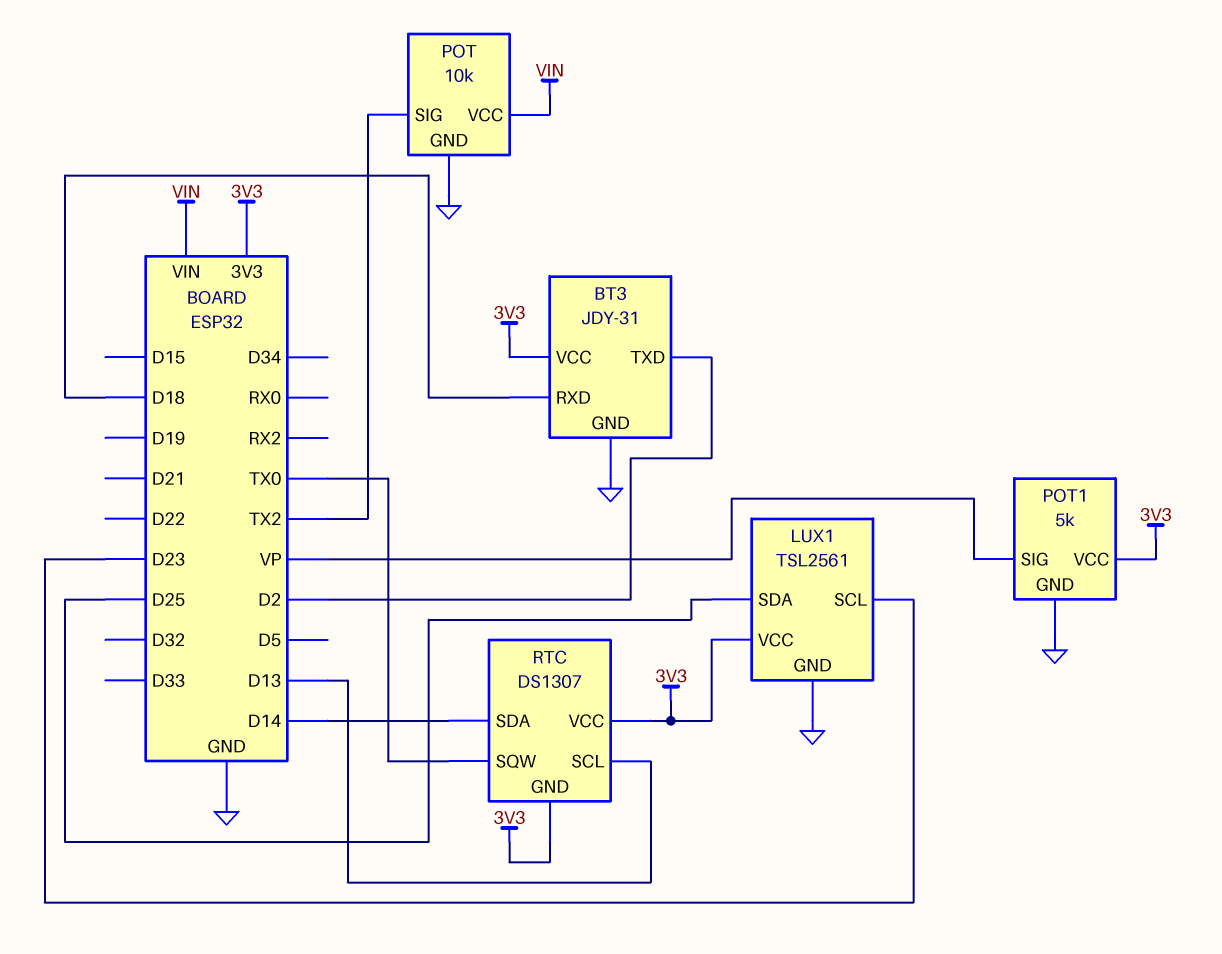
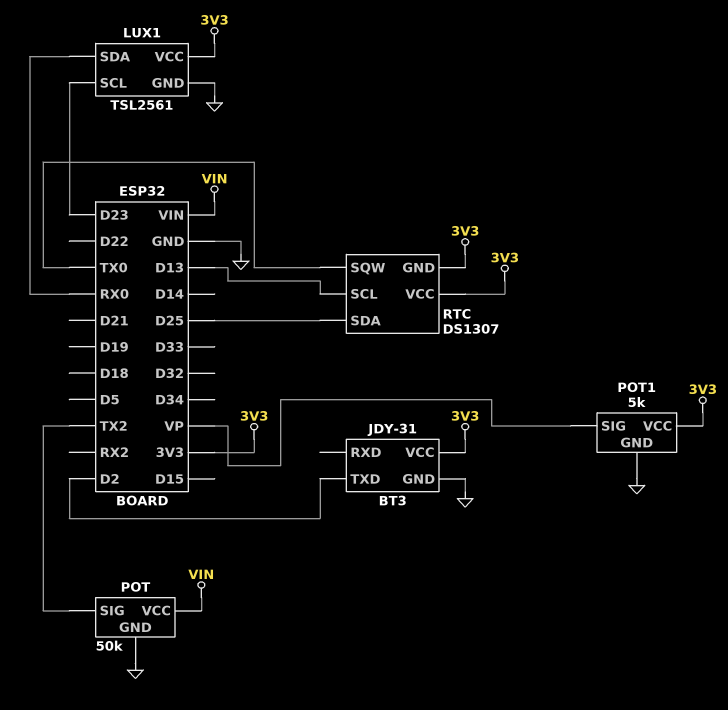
BT3 pin RXD: D18 -> none
LUX1 pin SDA: D25 -> RX0
POT: 10k -> 50k
RTC pin SDA: D14 -> D25

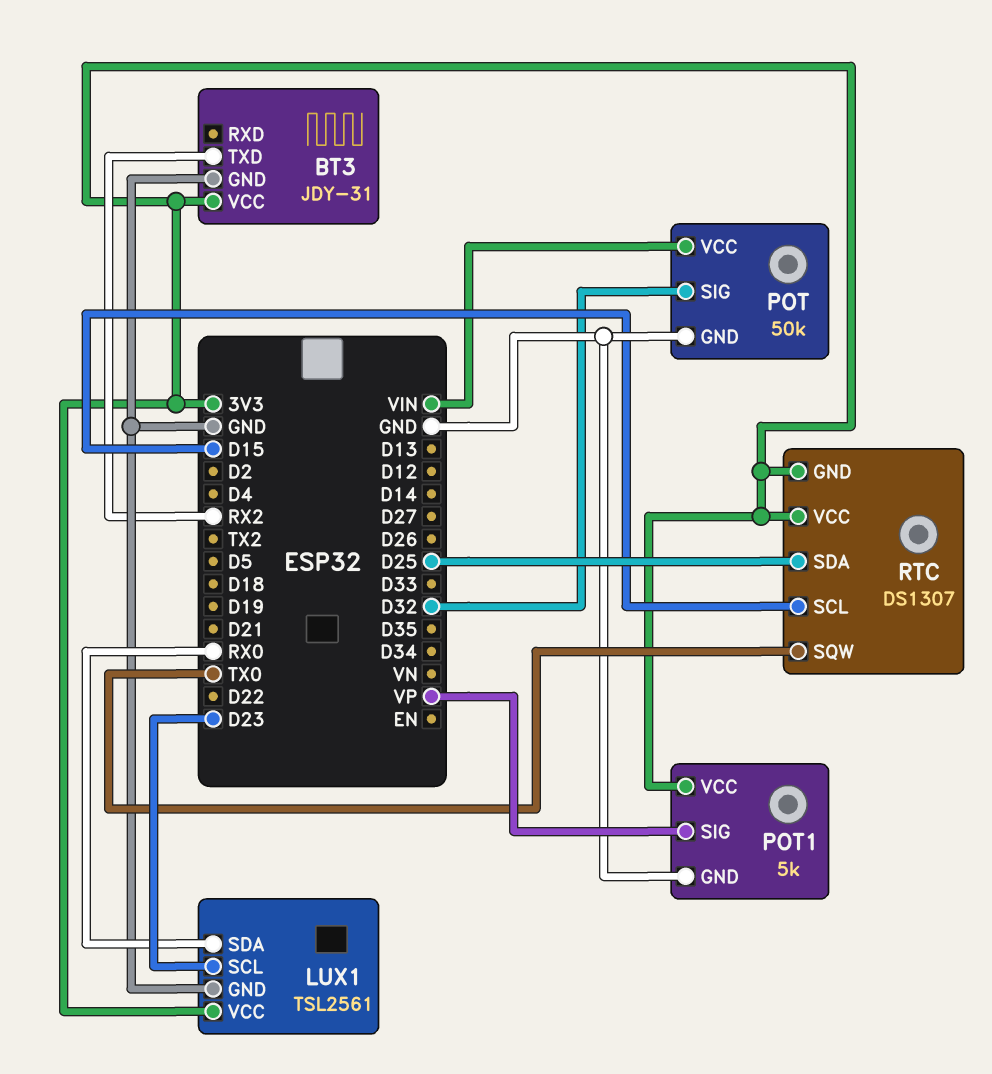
BT3 pin TXD: D2 -> RX2
POT pin SIG: TX2 -> D32
RTC pin SCL: D13 -> D15

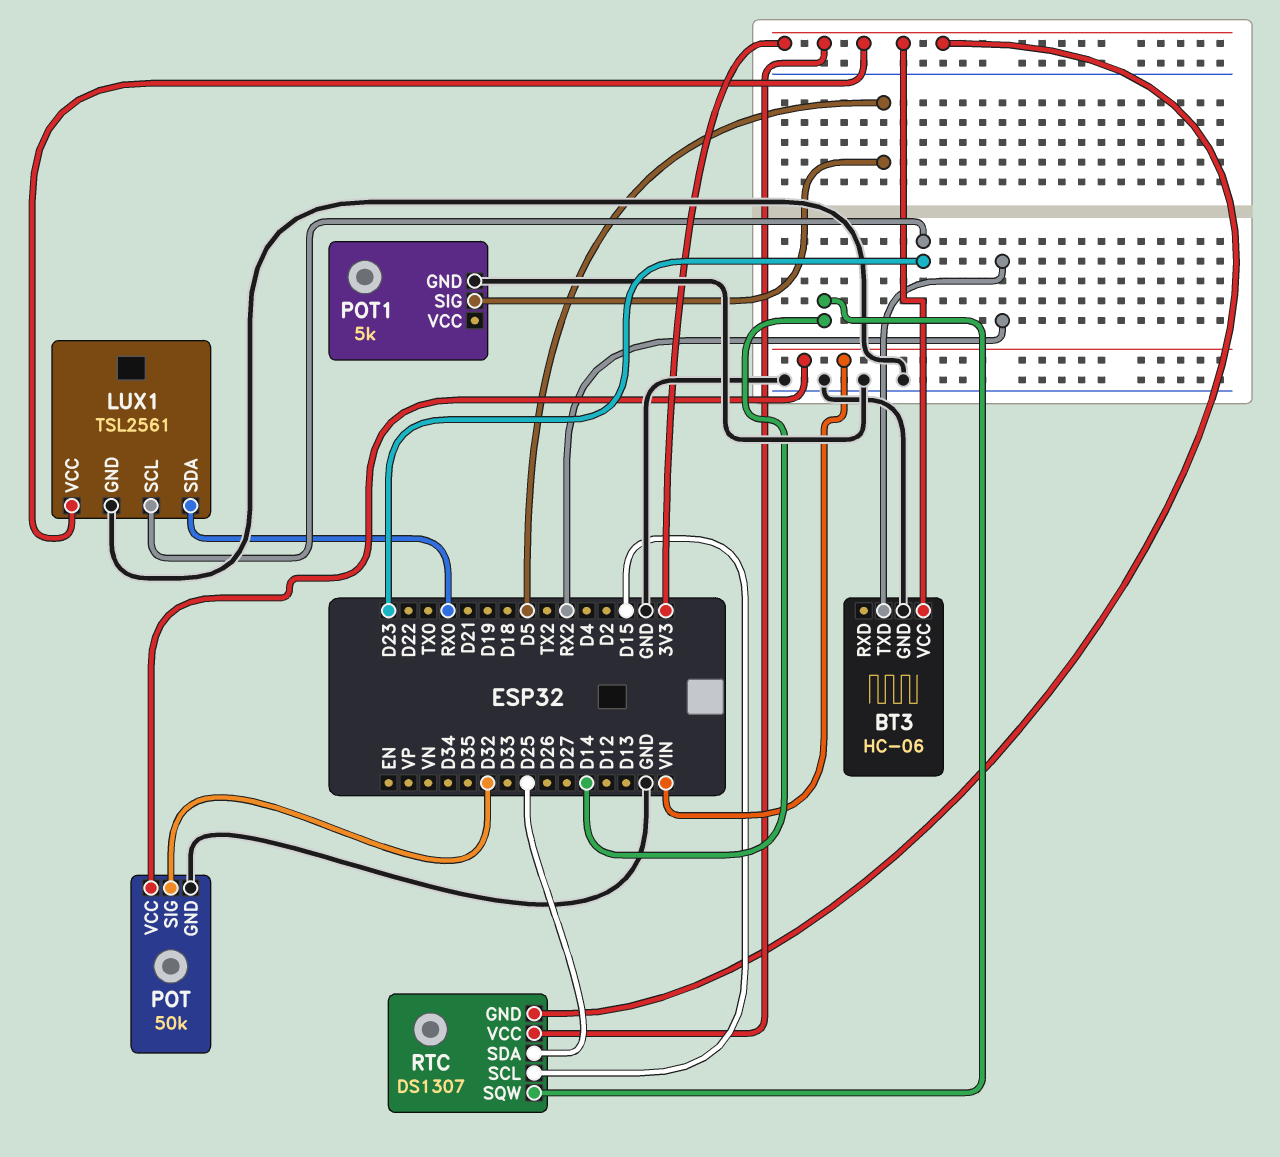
BT3: JDY-31 -> HC-06
POT1 pin SIG: VP -> D5
POT1 pin VCC: 3V3 -> none
RTC pin SQW: TX0 -> D14

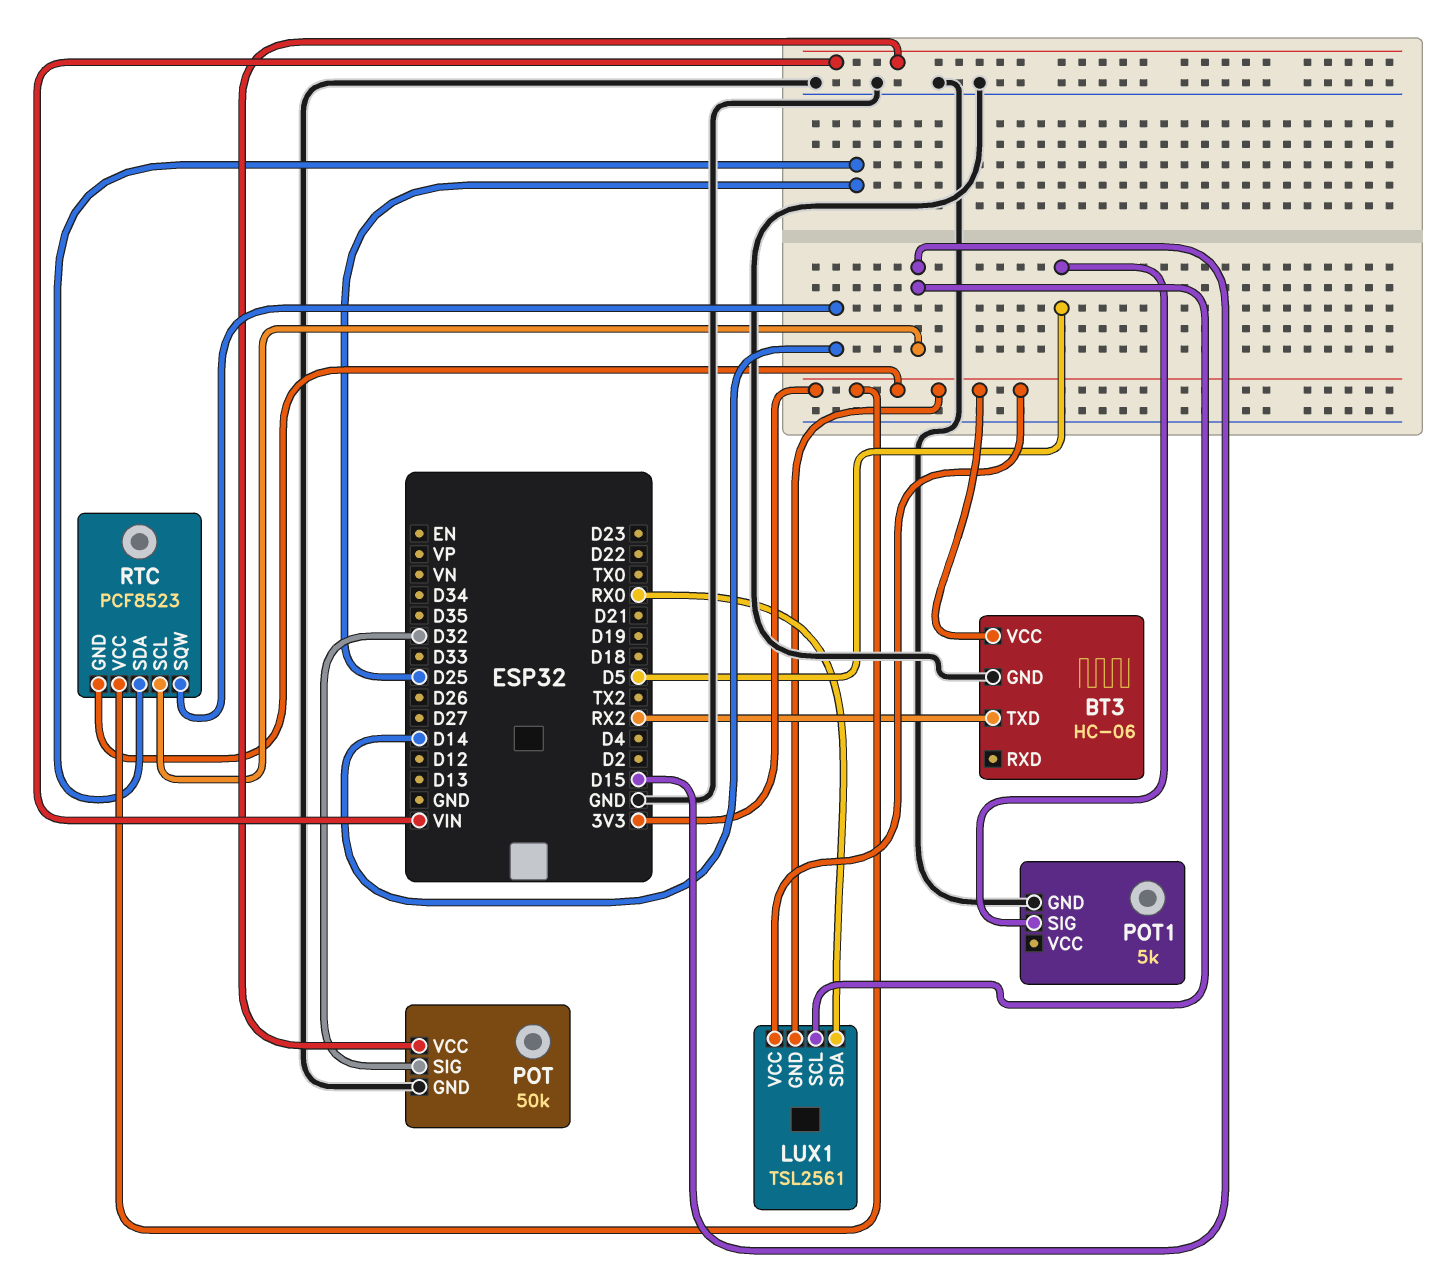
LUX1 pin GND: GND -> 3V3
LUX1 pin SCL: D23 -> D15
RTC: DS1307 -> PCF8523

